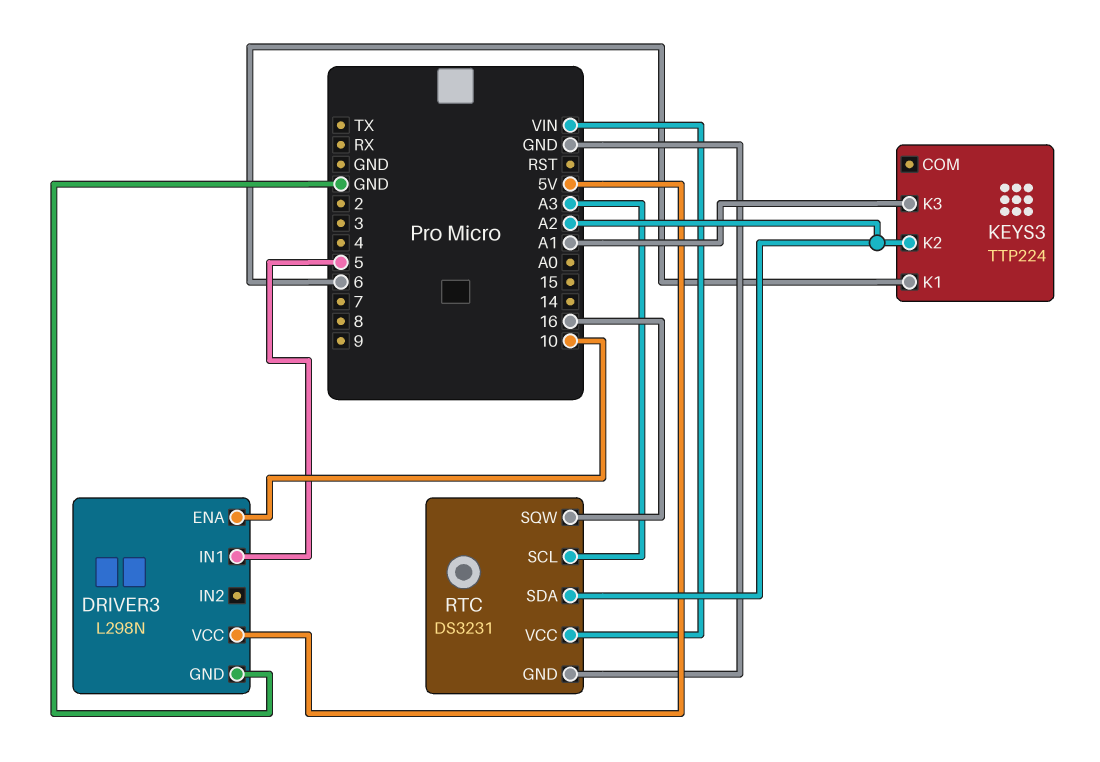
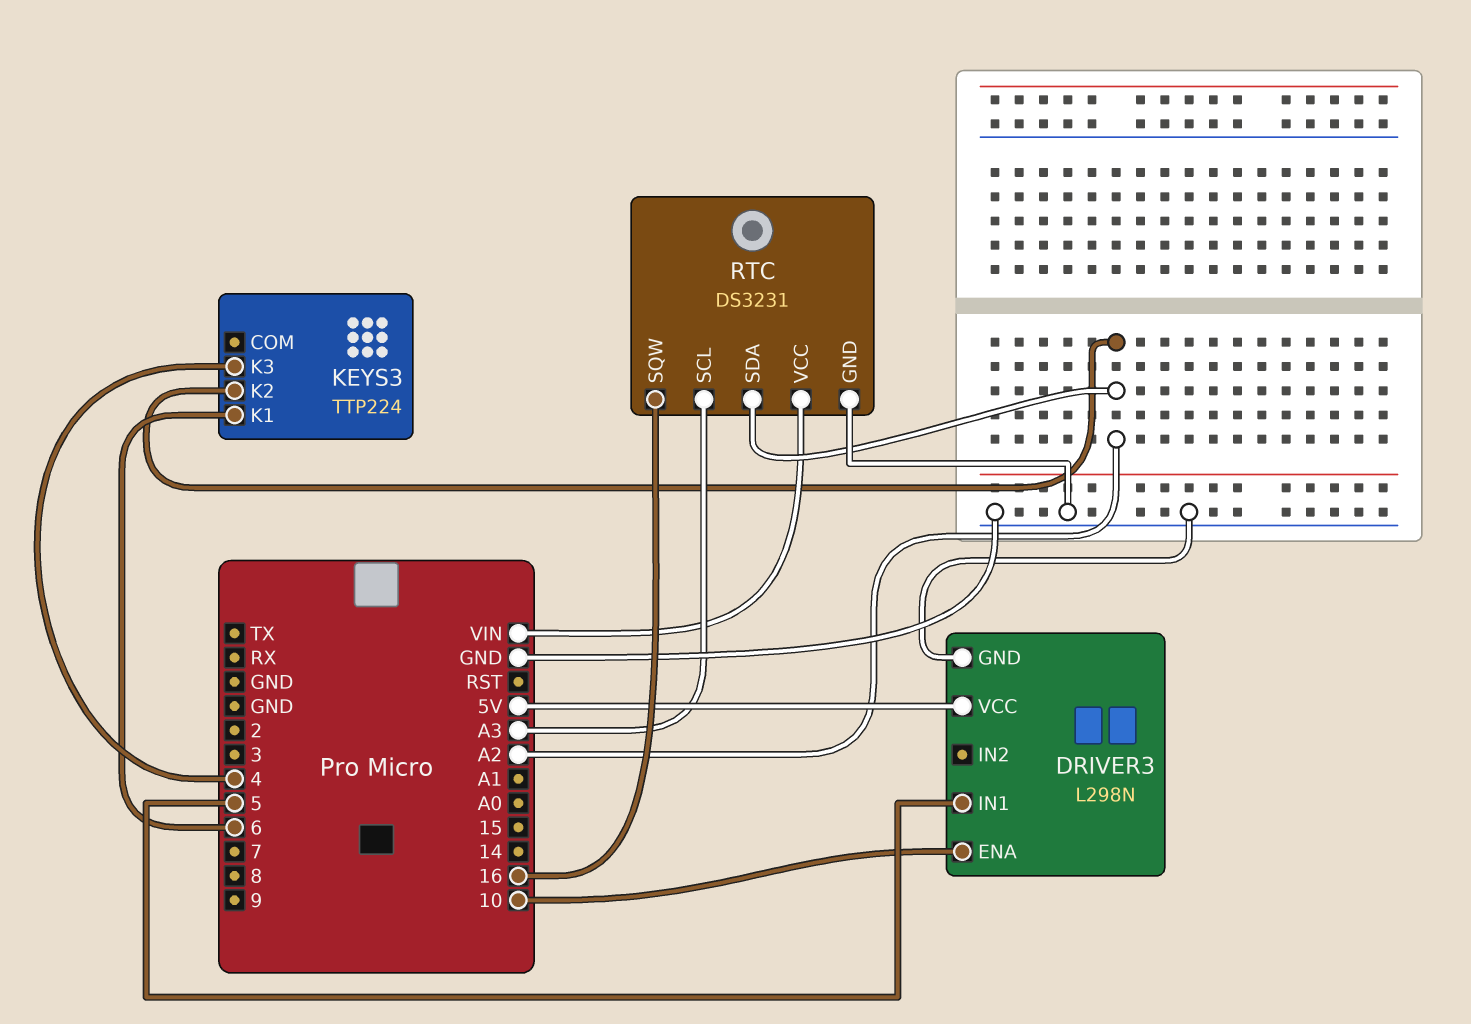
KEYS3 pin K3: A1 -> 4

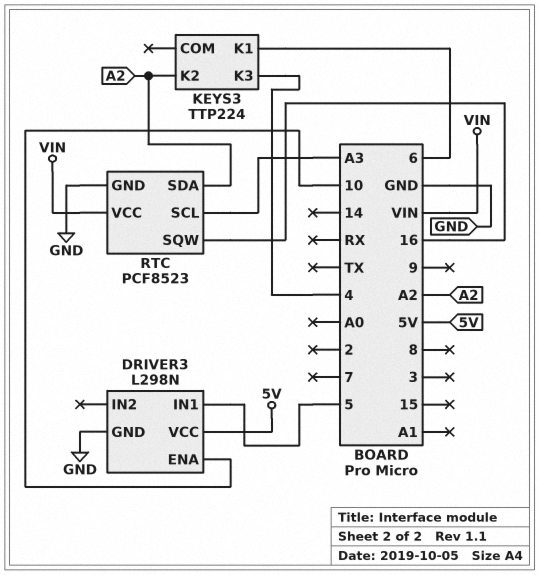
RTC: DS3231 -> PCF8523

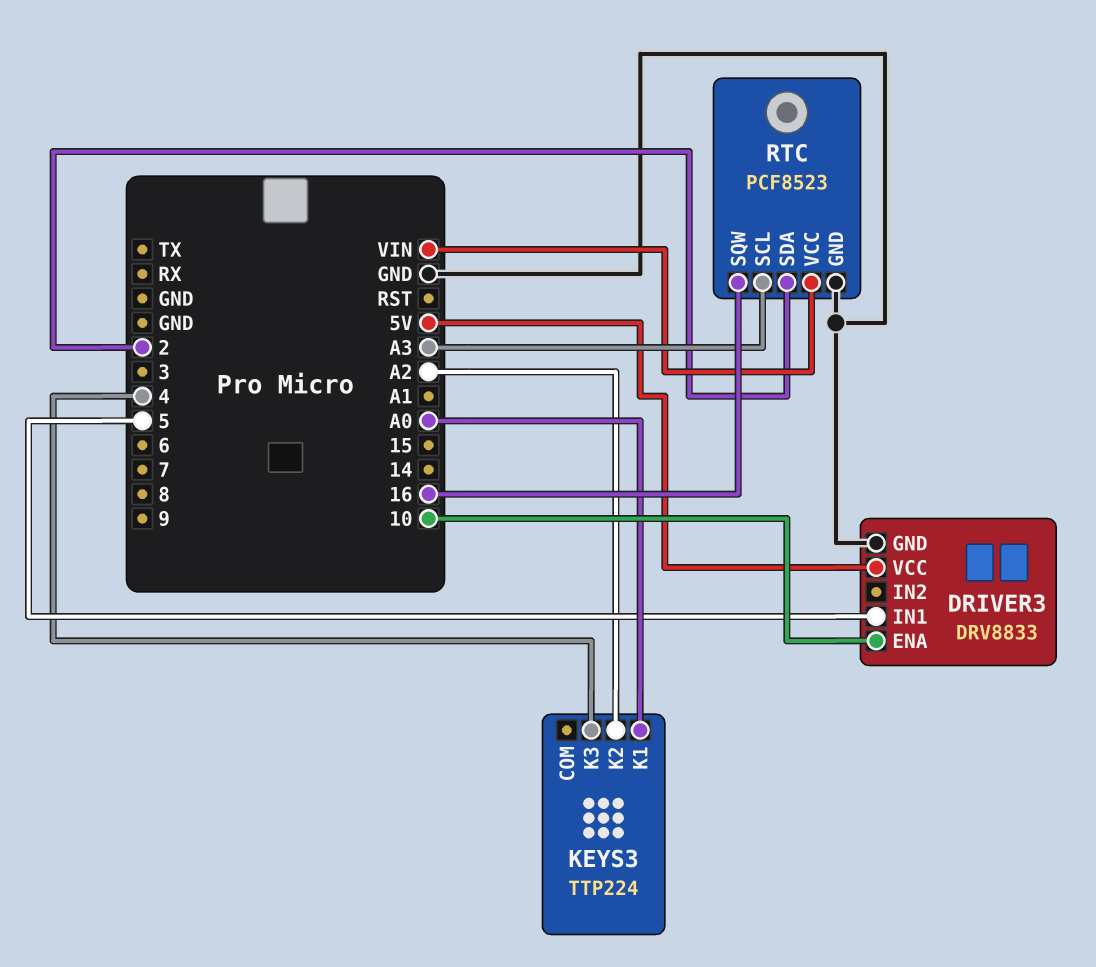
DRIVER3: L298N -> DRV8833
KEYS3 pin K1: 6 -> A0
RTC pin SDA: A2 -> 2

